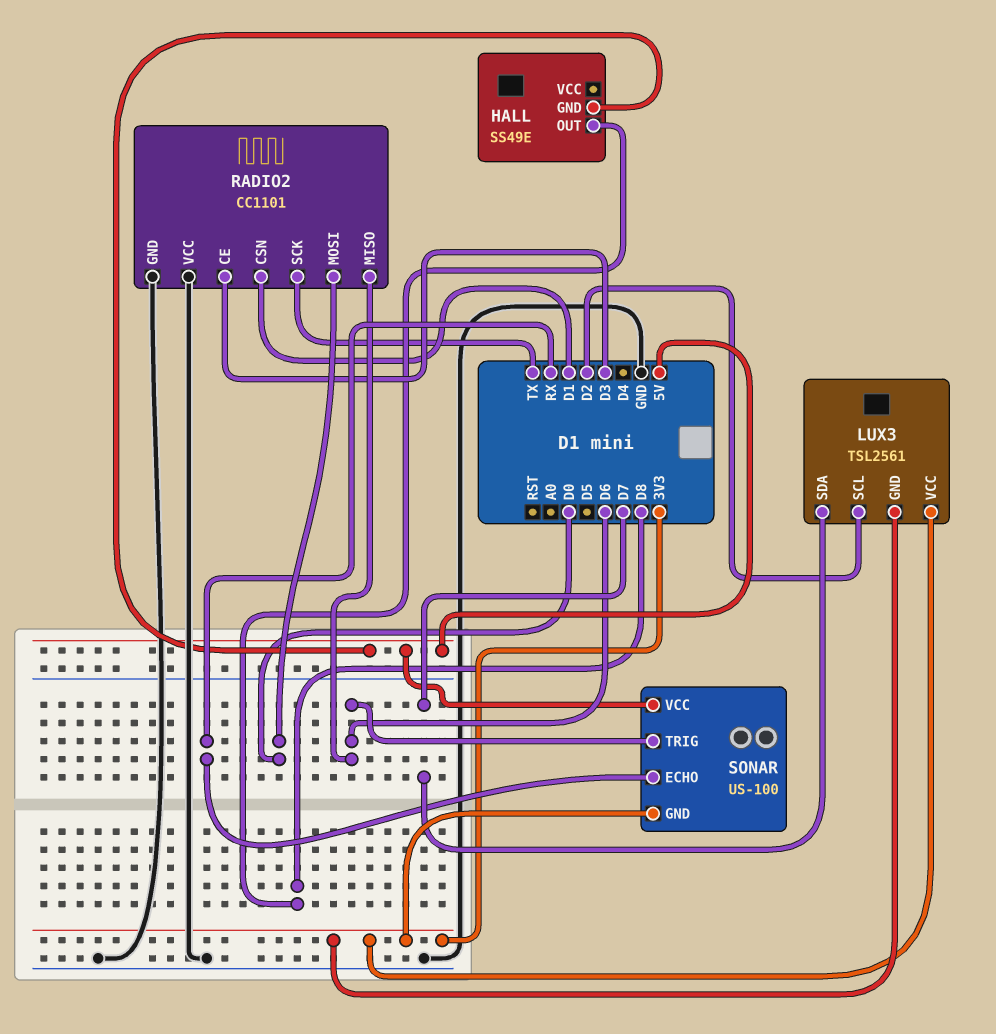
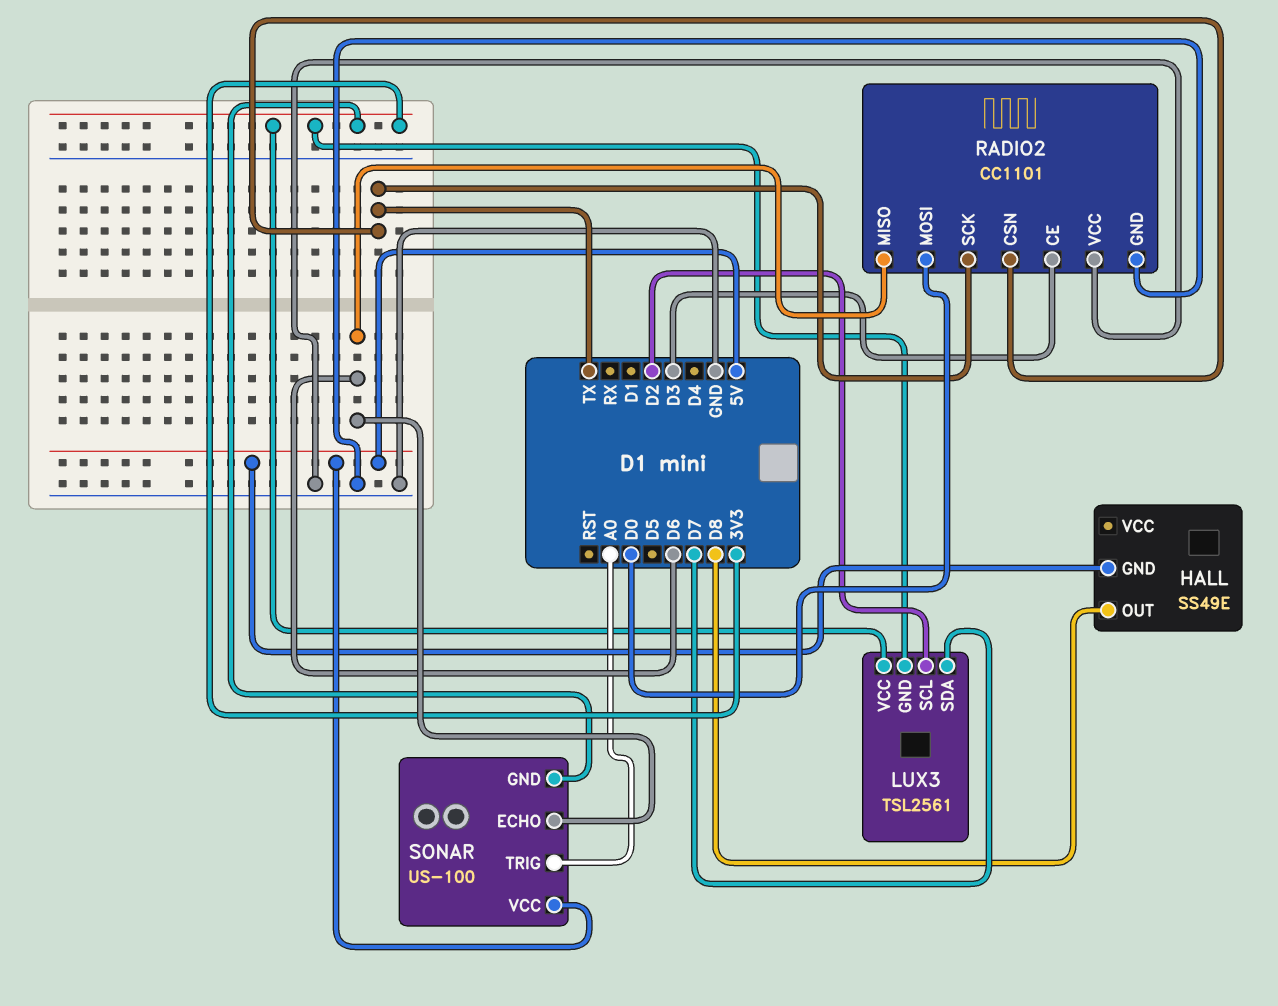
RADIO2 pin CSN: D1 -> TX
SONAR pin ECHO: RX -> D6
SONAR pin TRIG: D6 -> A0

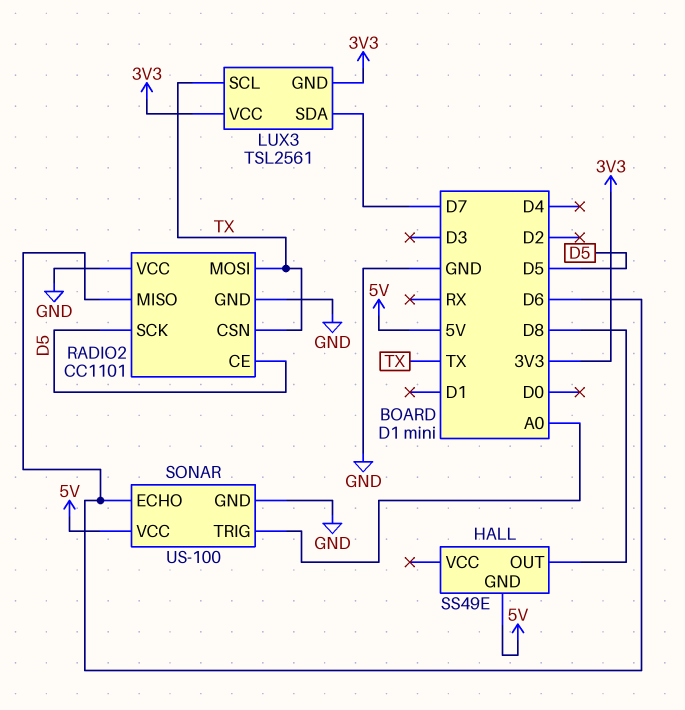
LUX3 pin SCL: D2 -> TX
RADIO2 pin CE: D3 -> D5
RADIO2 pin MOSI: D0 -> TX
RADIO2 pin SCK: TX -> D5
SONAR pin GND: 3V3 -> GND

